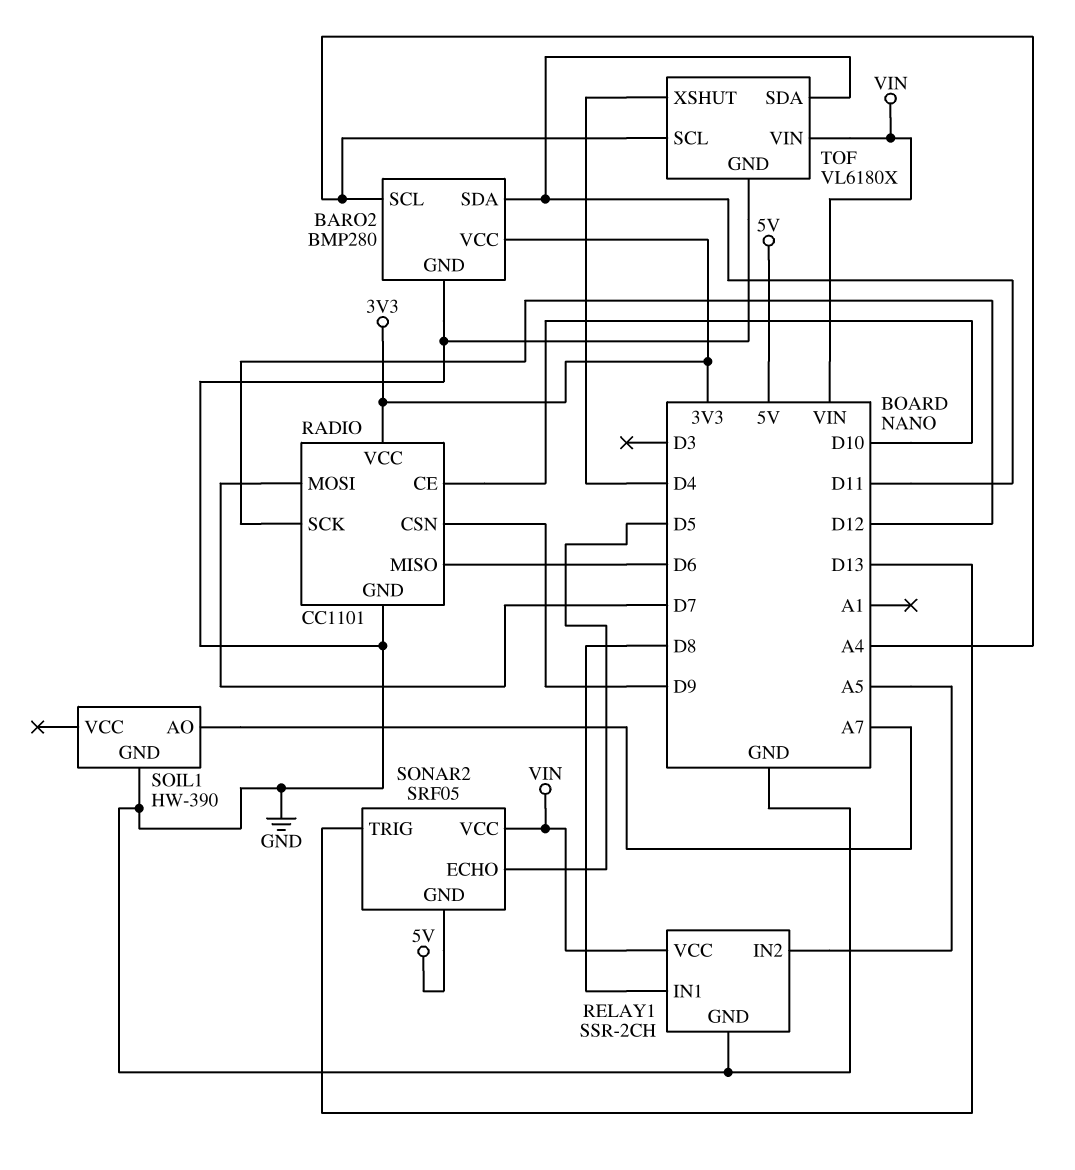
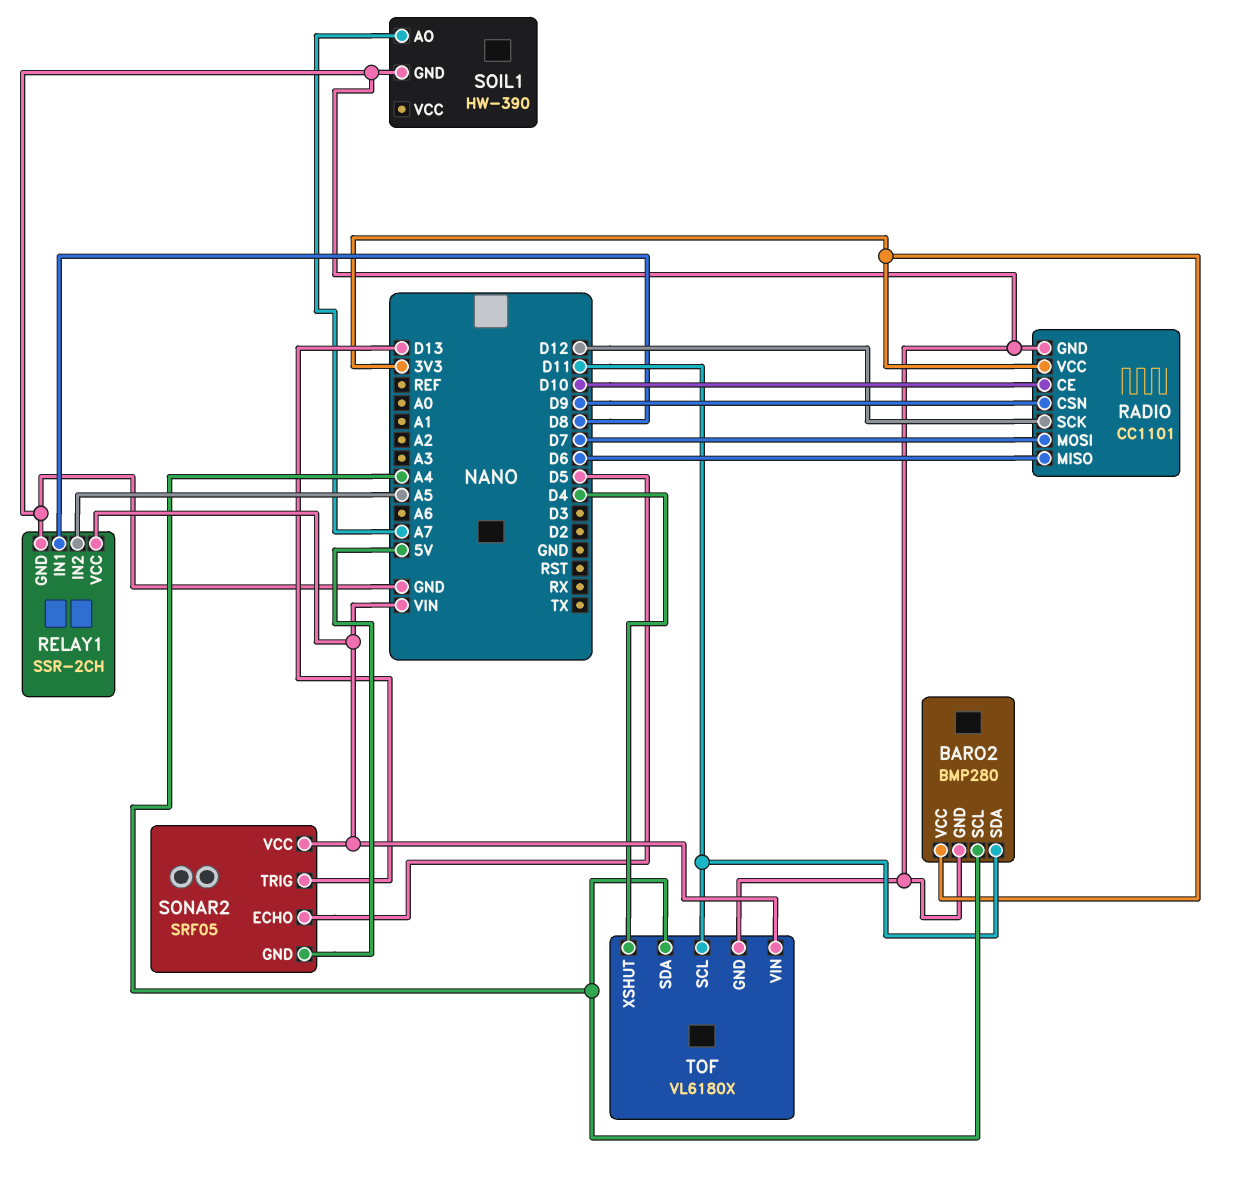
TOF pin SCL: A4 -> D11
TOF pin SDA: D11 -> A4

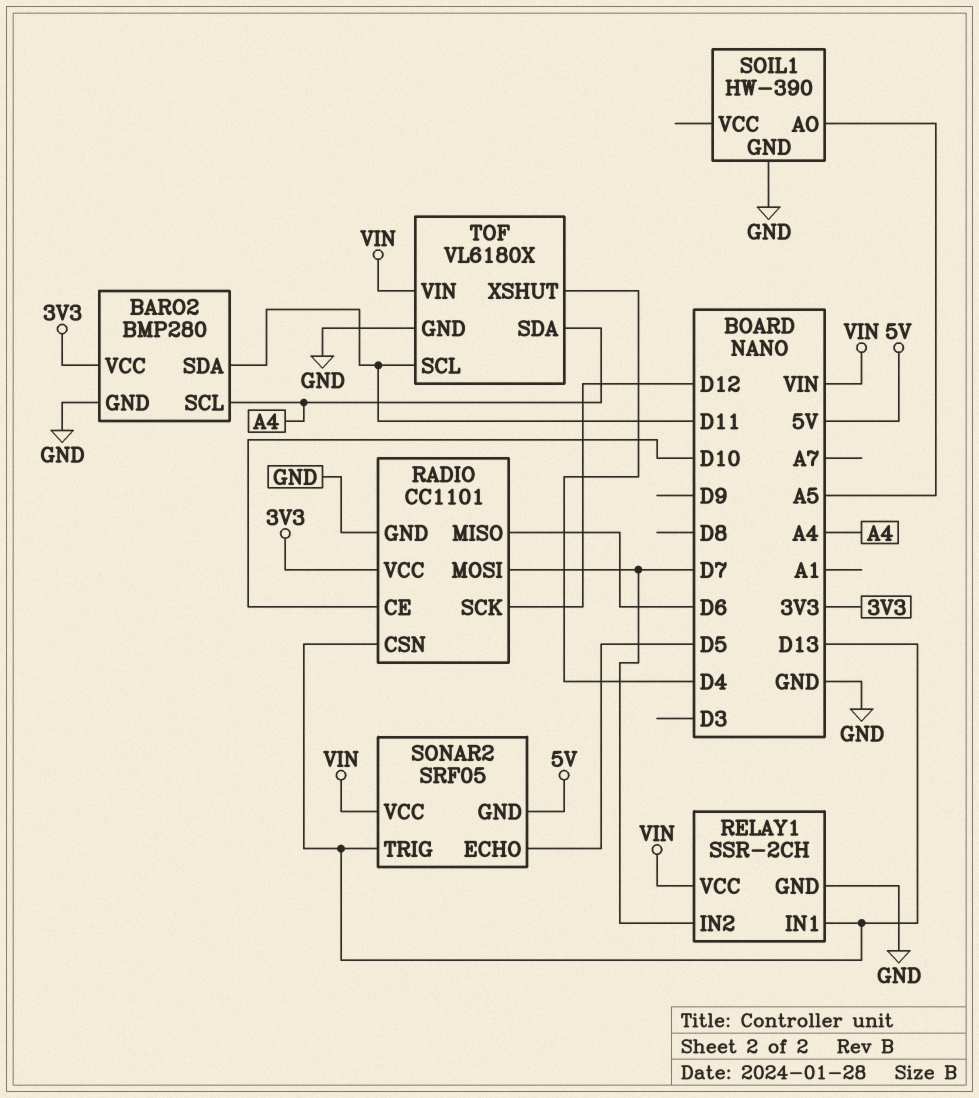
RADIO pin CSN: D9 -> D13
RELAY1 pin IN1: D8 -> D13
RELAY1 pin IN2: A5 -> D7
SOIL1 pin AO: A7 -> A5

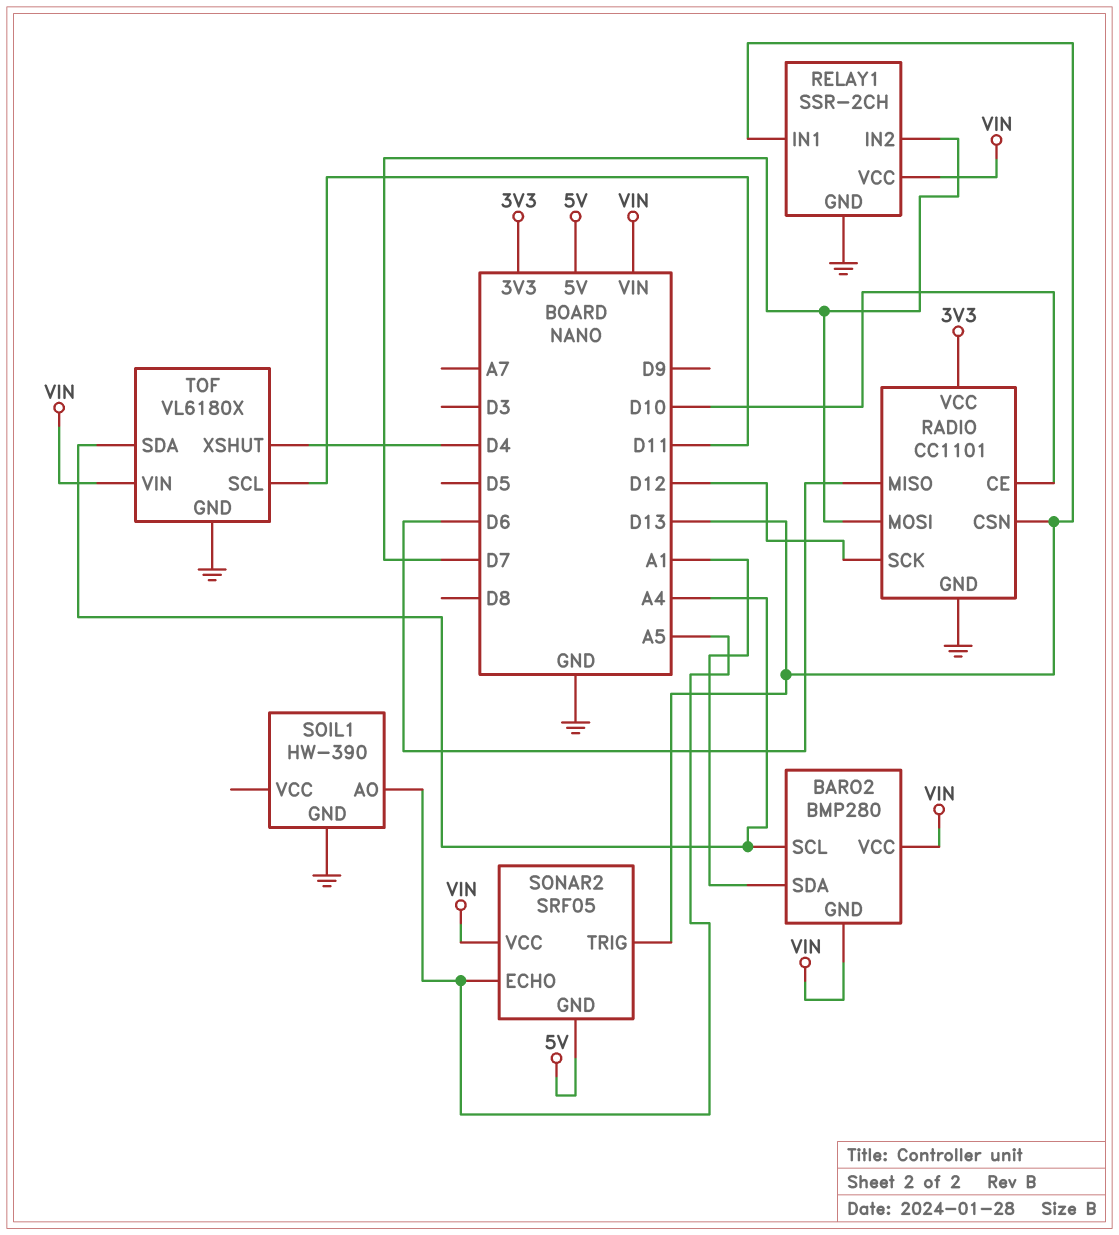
BARO2 pin GND: GND -> VIN
BARO2 pin SDA: D11 -> A1
BARO2 pin VCC: 3V3 -> VIN
SONAR2 pin ECHO: D5 -> A5

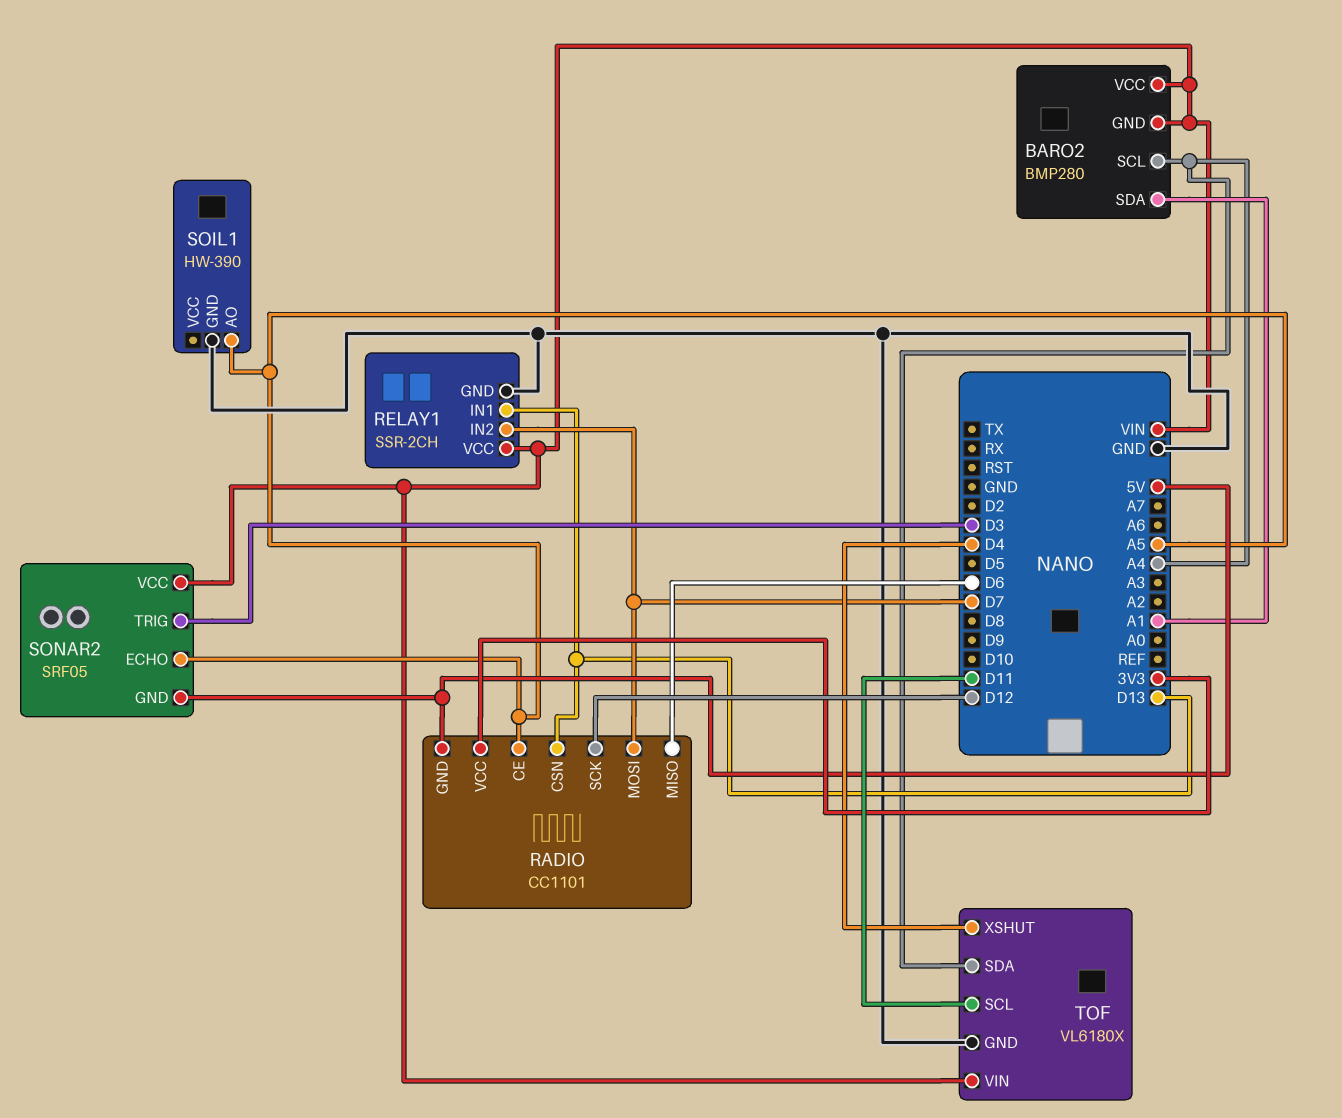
RADIO pin CE: D10 -> A5
RADIO pin GND: GND -> 5V
SONAR2 pin TRIG: D13 -> D3

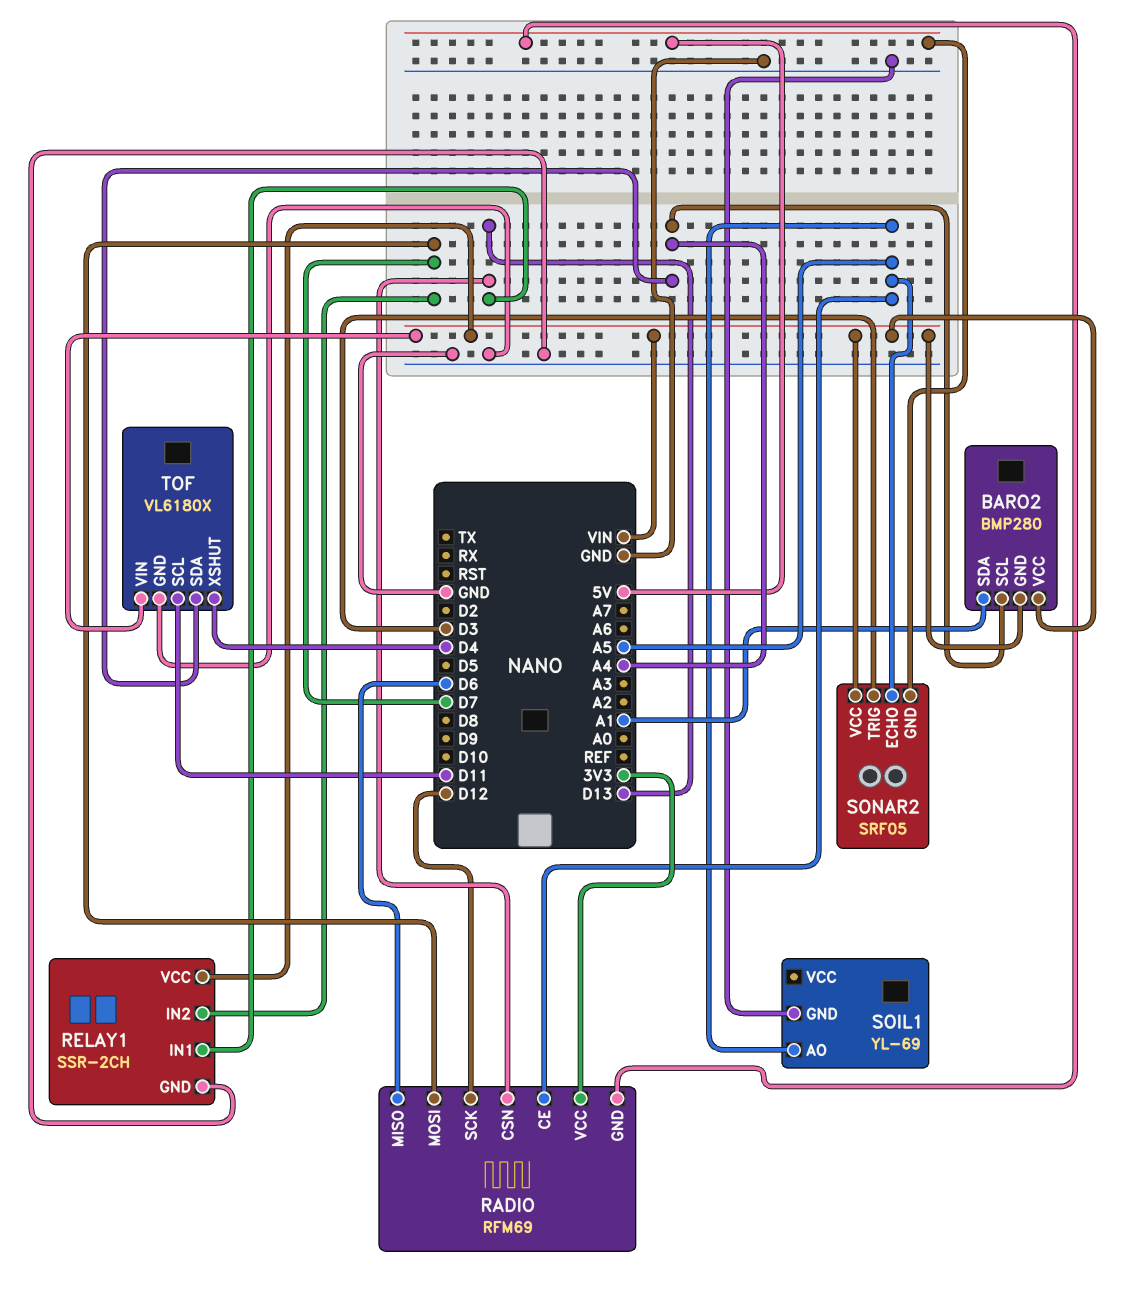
RADIO: CC1101 -> RFM69
SOIL1: HW-390 -> YL-69

